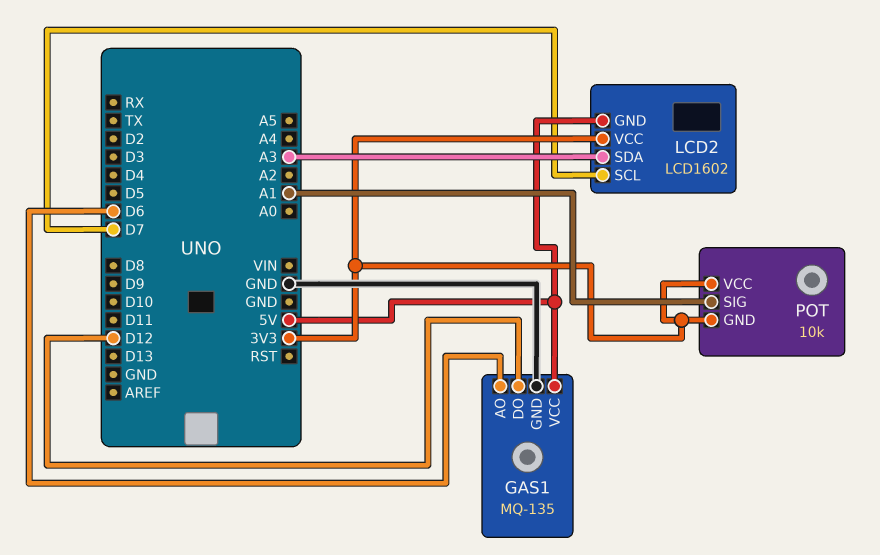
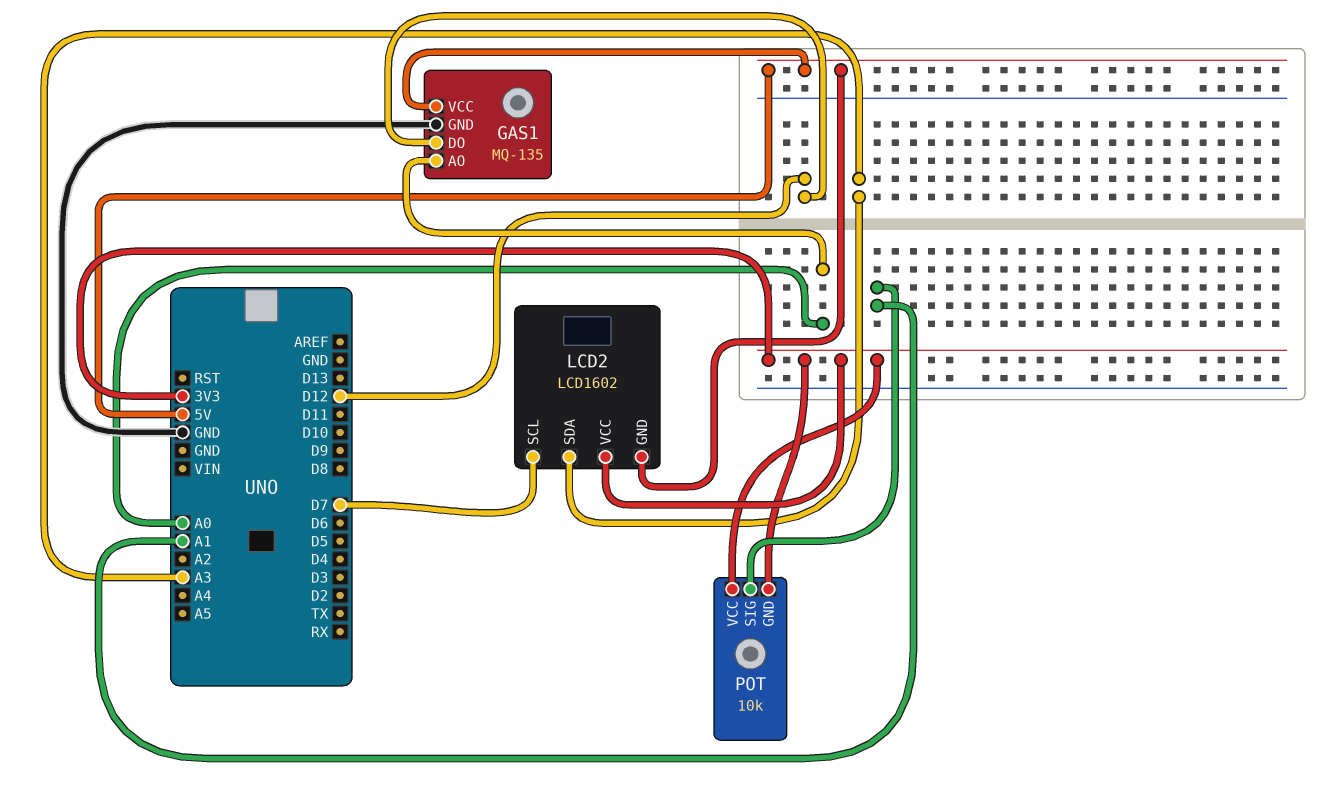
GAS1 pin AO: D6 -> A0

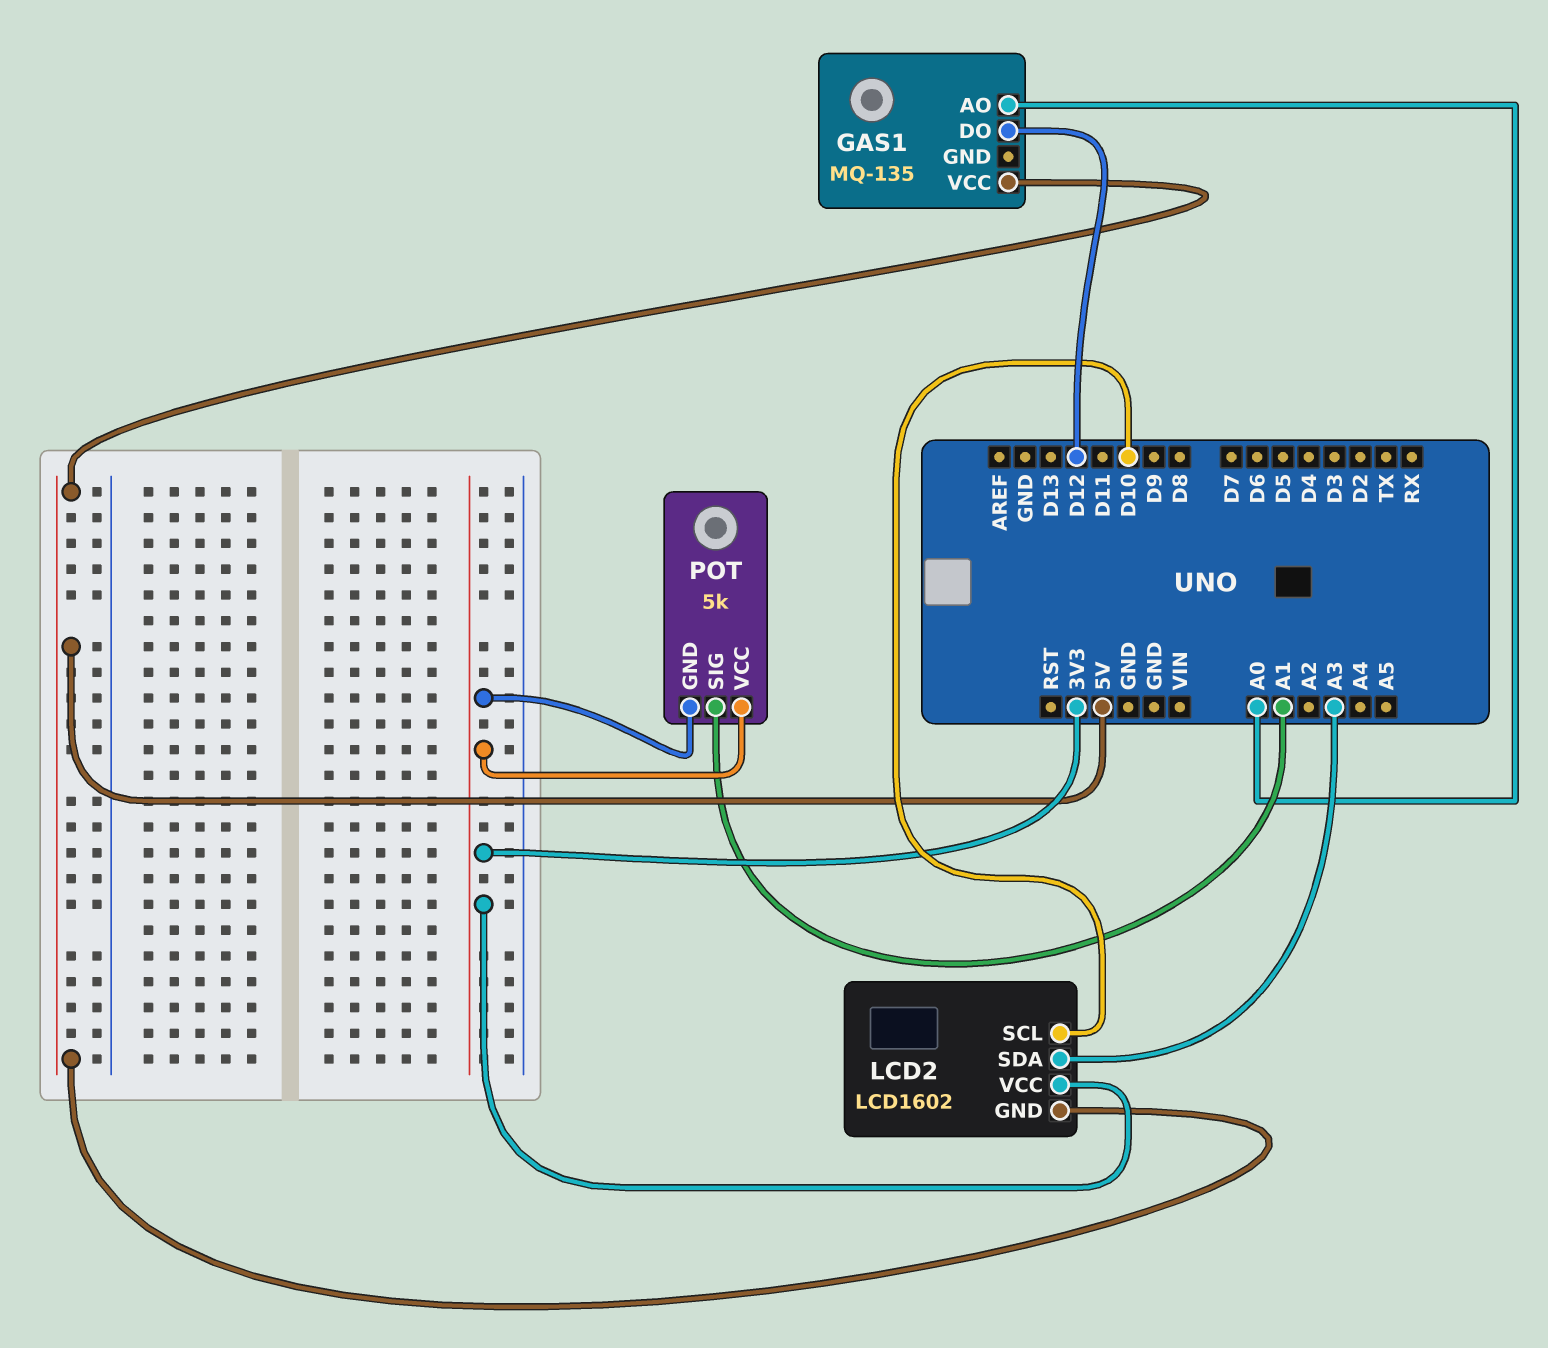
GAS1 pin GND: GND -> none
LCD2 pin SCL: D7 -> D10
POT: 10k -> 5k

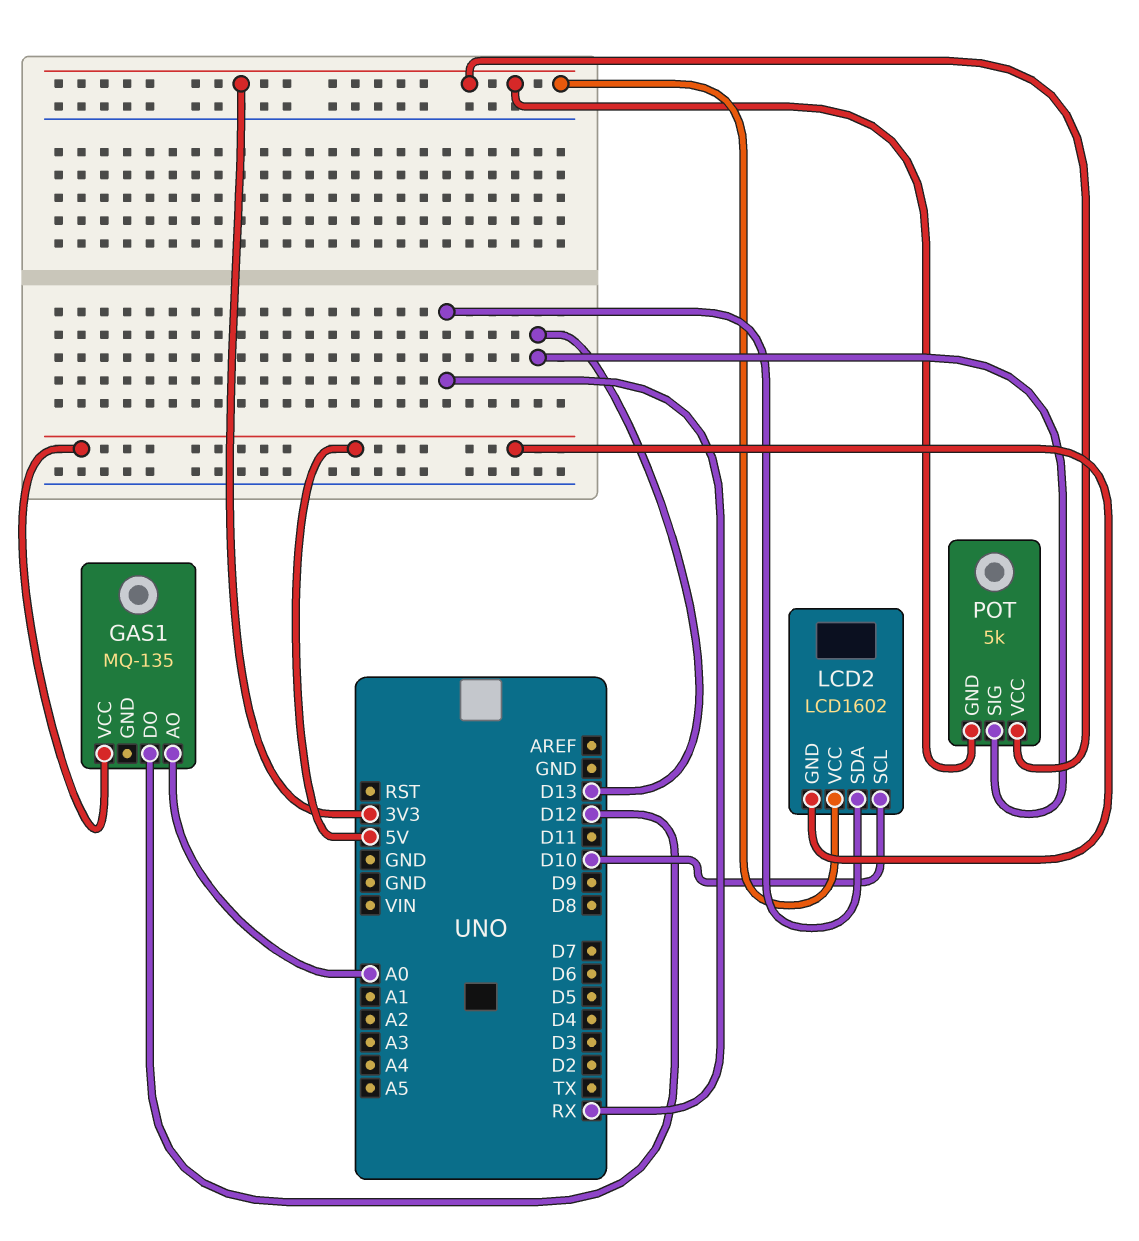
LCD2 pin SDA: A3 -> RX
POT pin SIG: A1 -> D13

